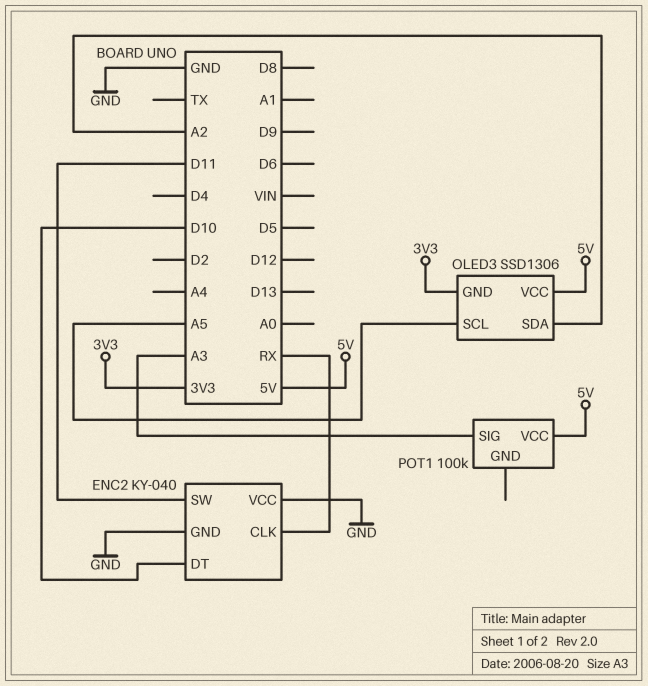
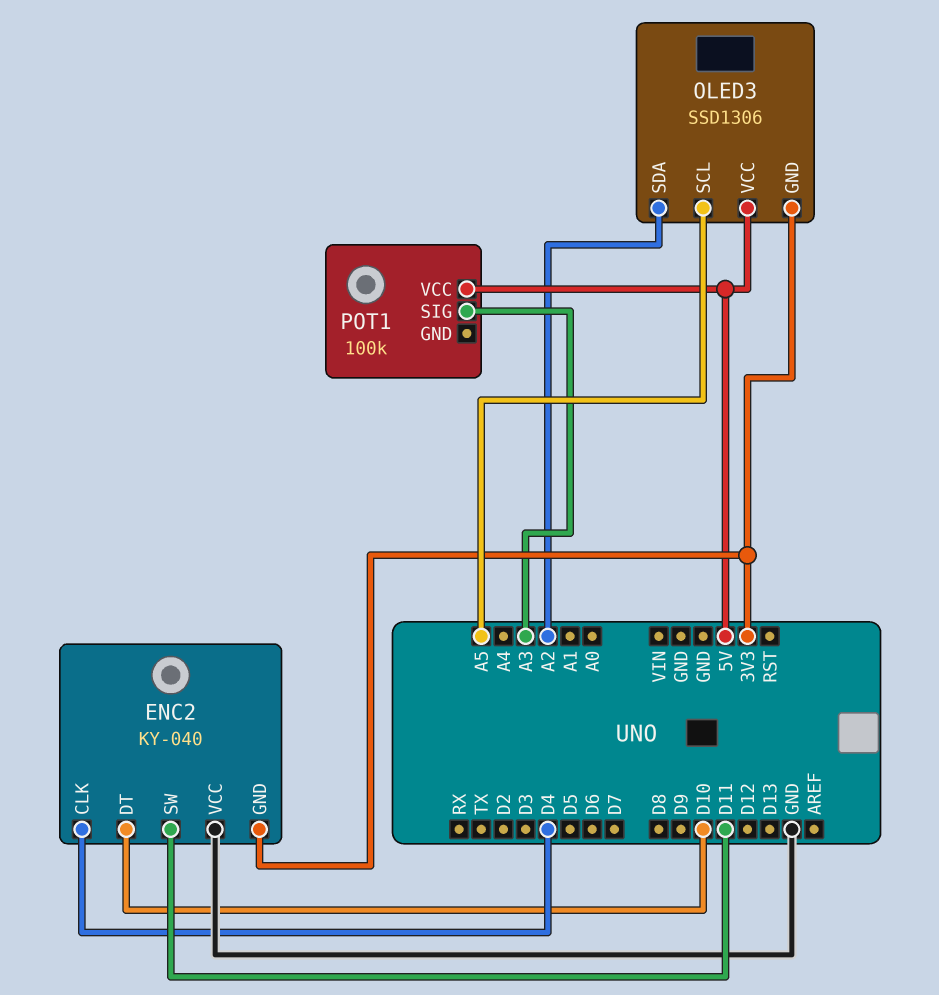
ENC2 pin CLK: RX -> D4
ENC2 pin GND: GND -> 3V3

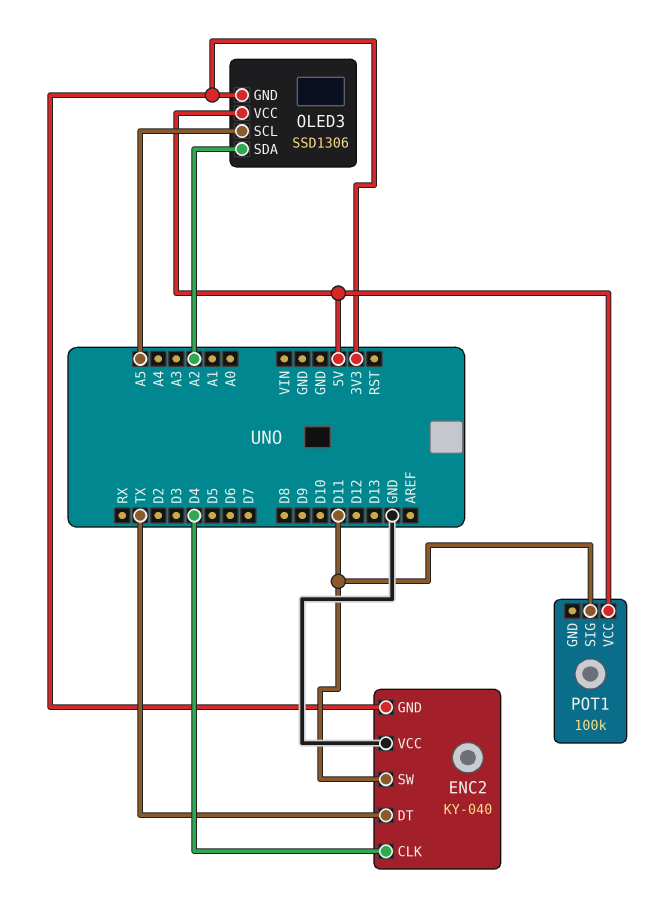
ENC2 pin DT: D10 -> TX
POT1 pin SIG: A3 -> D11

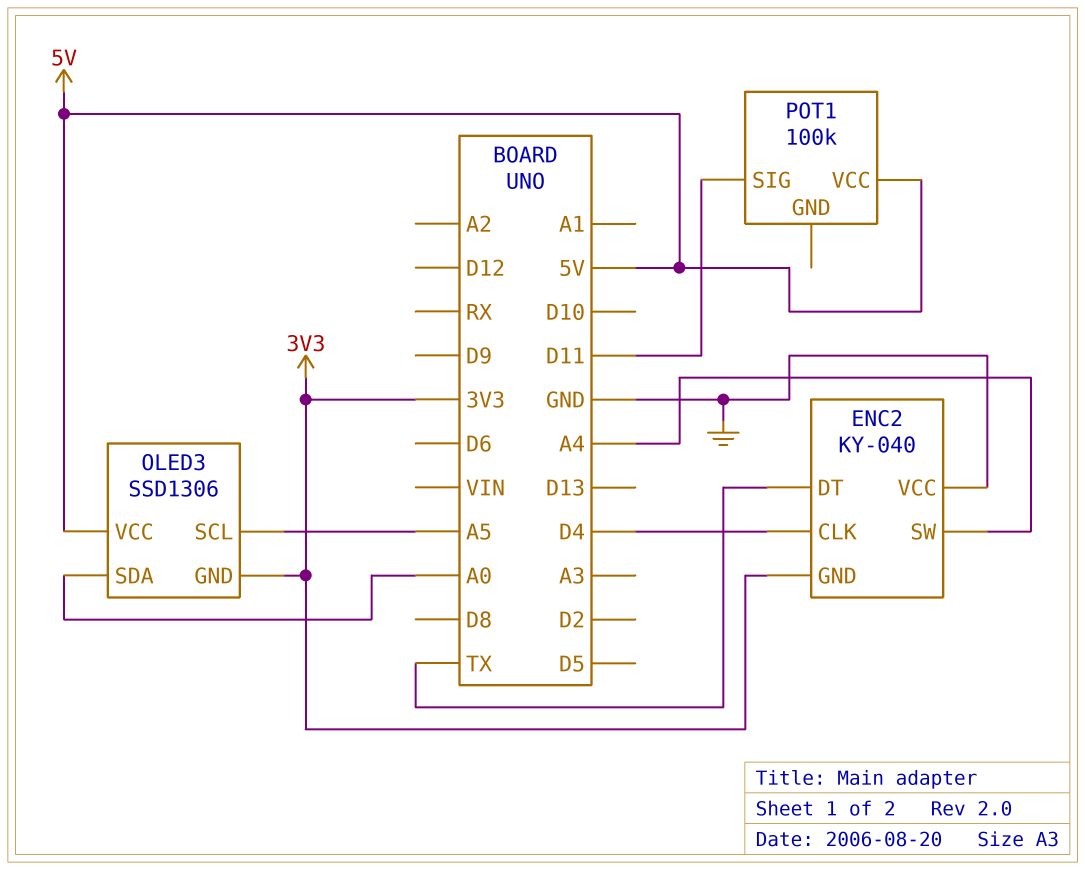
ENC2 pin SW: D11 -> A4
OLED3 pin SDA: A2 -> A0

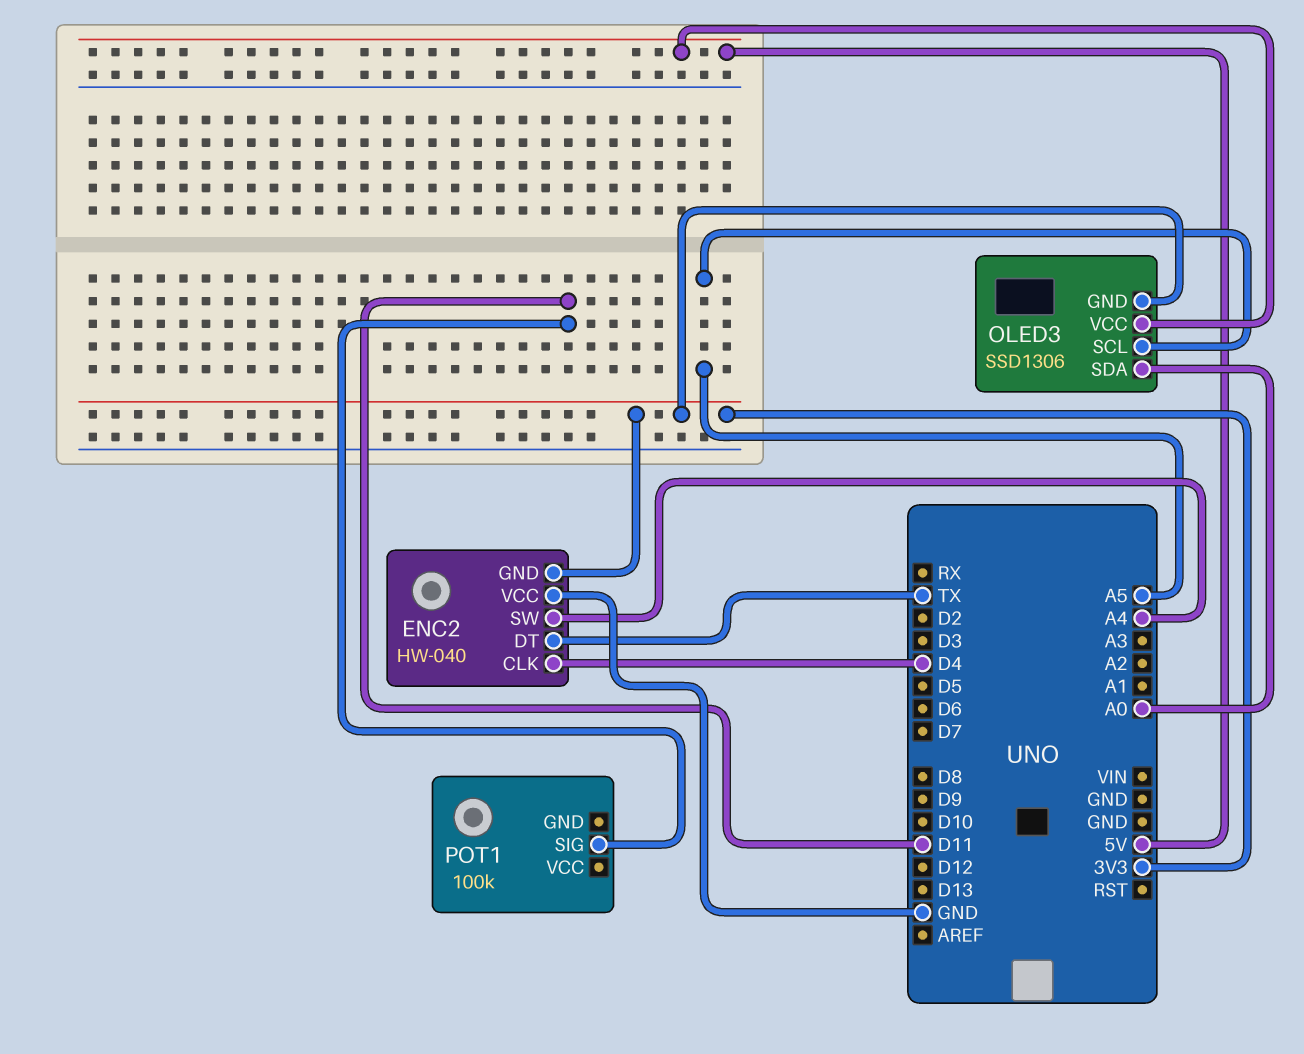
ENC2: KY-040 -> HW-040
POT1 pin VCC: 5V -> none

